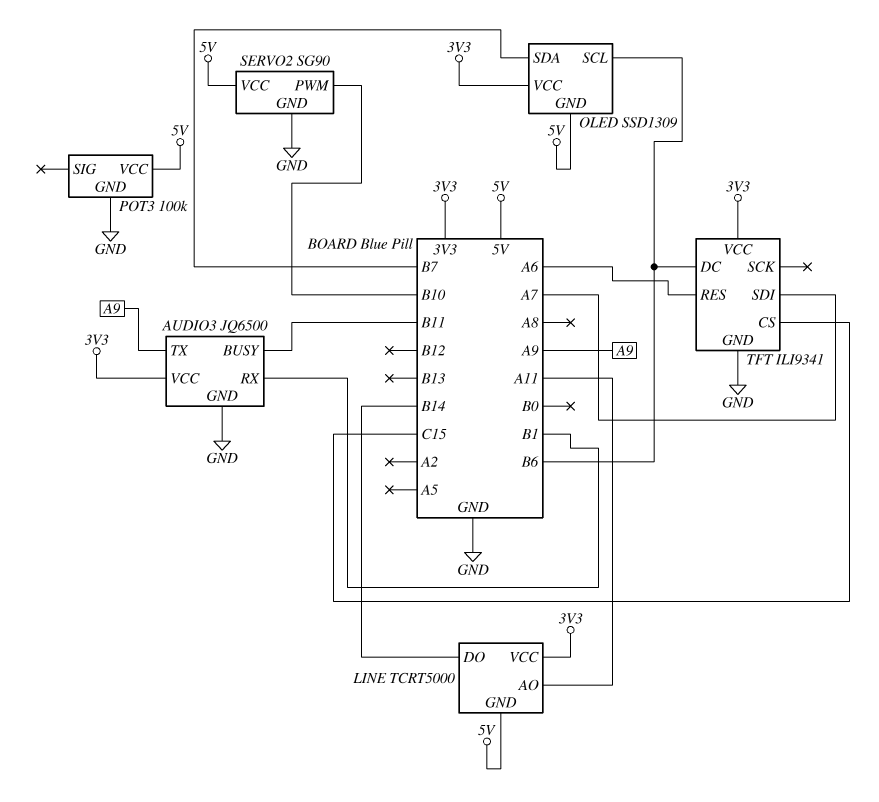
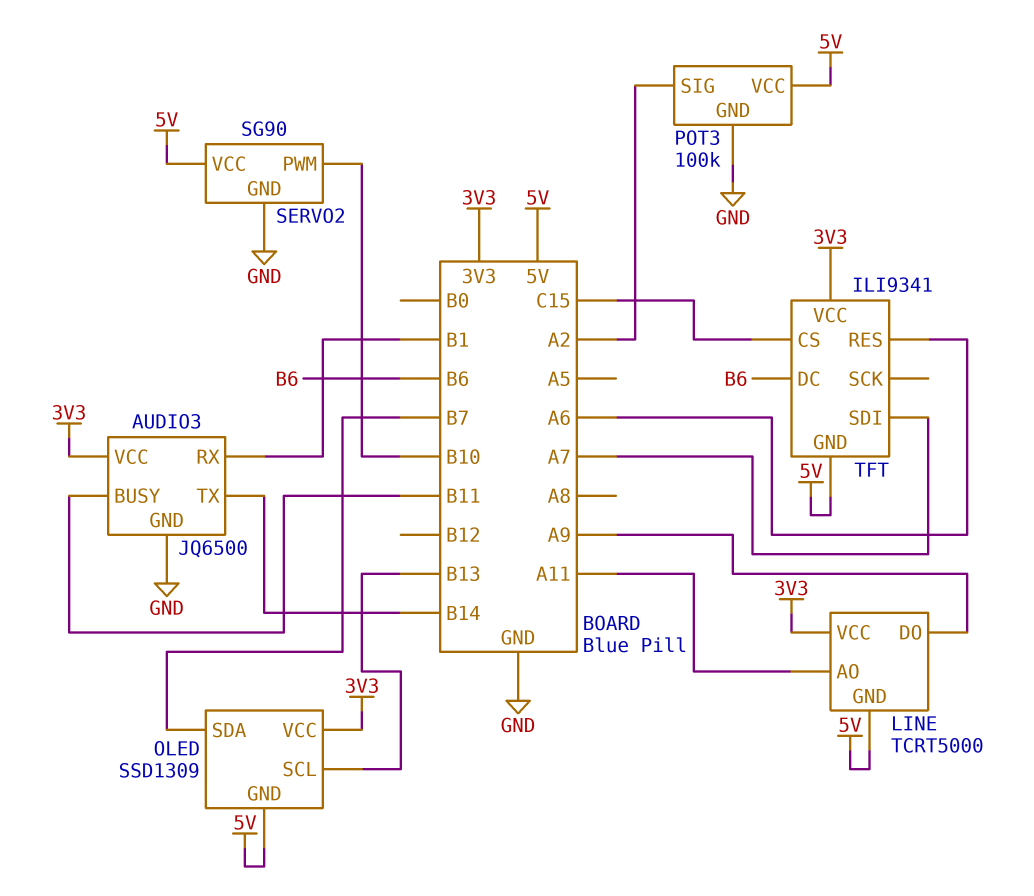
AUDIO3 pin TX: A9 -> B14
LINE pin DO: B14 -> A9
OLED pin SCL: B6 -> B13
POT3 pin SIG: none -> A2
TFT pin GND: GND -> 5V

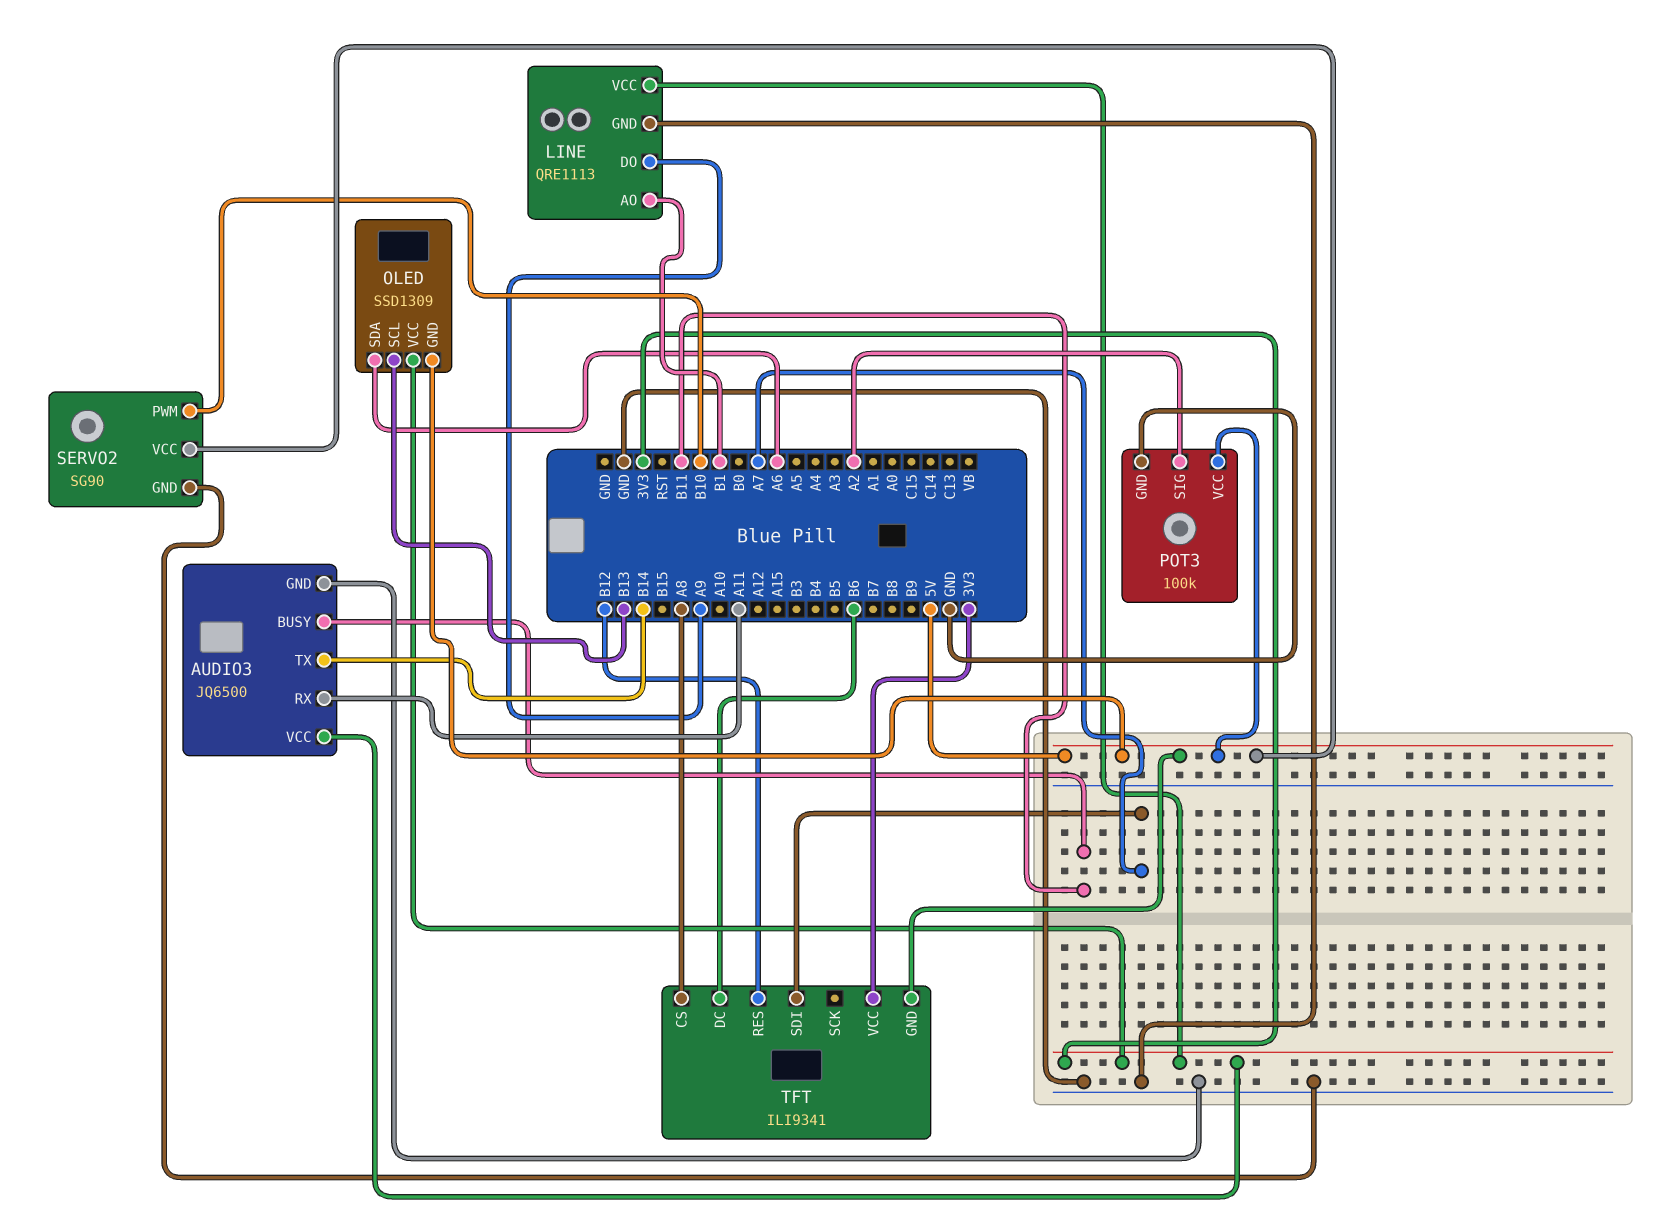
AUDIO3 pin RX: B1 -> A11
LINE: TCRT5000 -> QRE1113
LINE pin AO: A11 -> B1
LINE pin GND: 5V -> GND
OLED pin SDA: B7 -> A6
TFT pin CS: C15 -> A8
TFT pin RES: A6 -> B12

